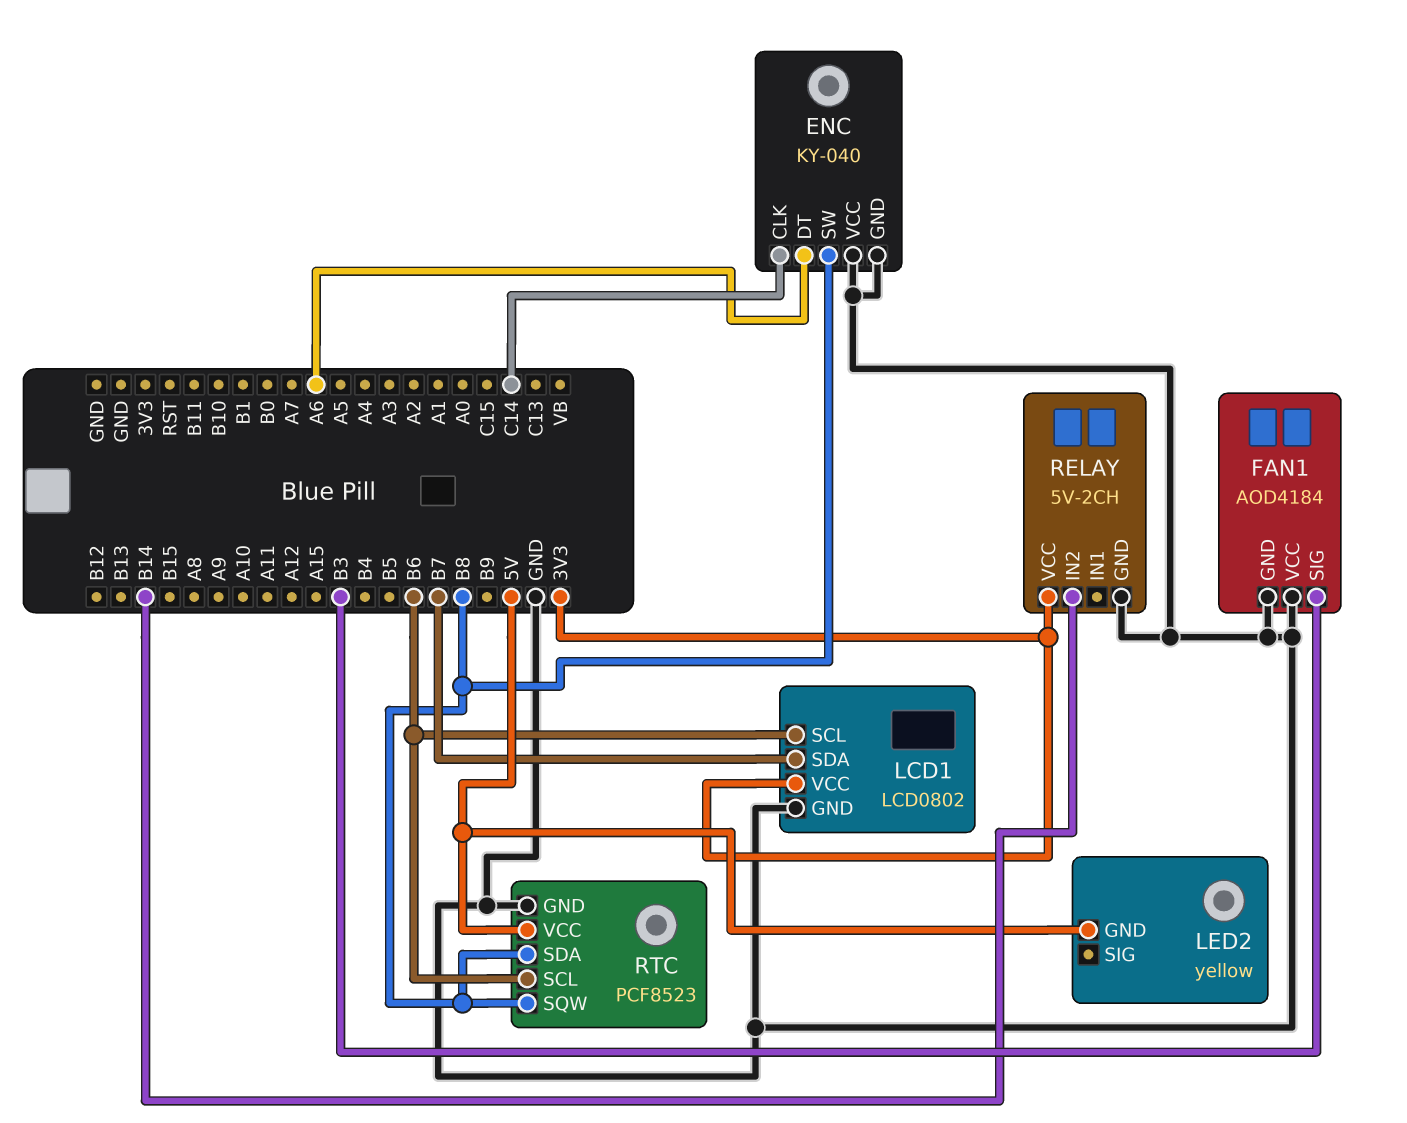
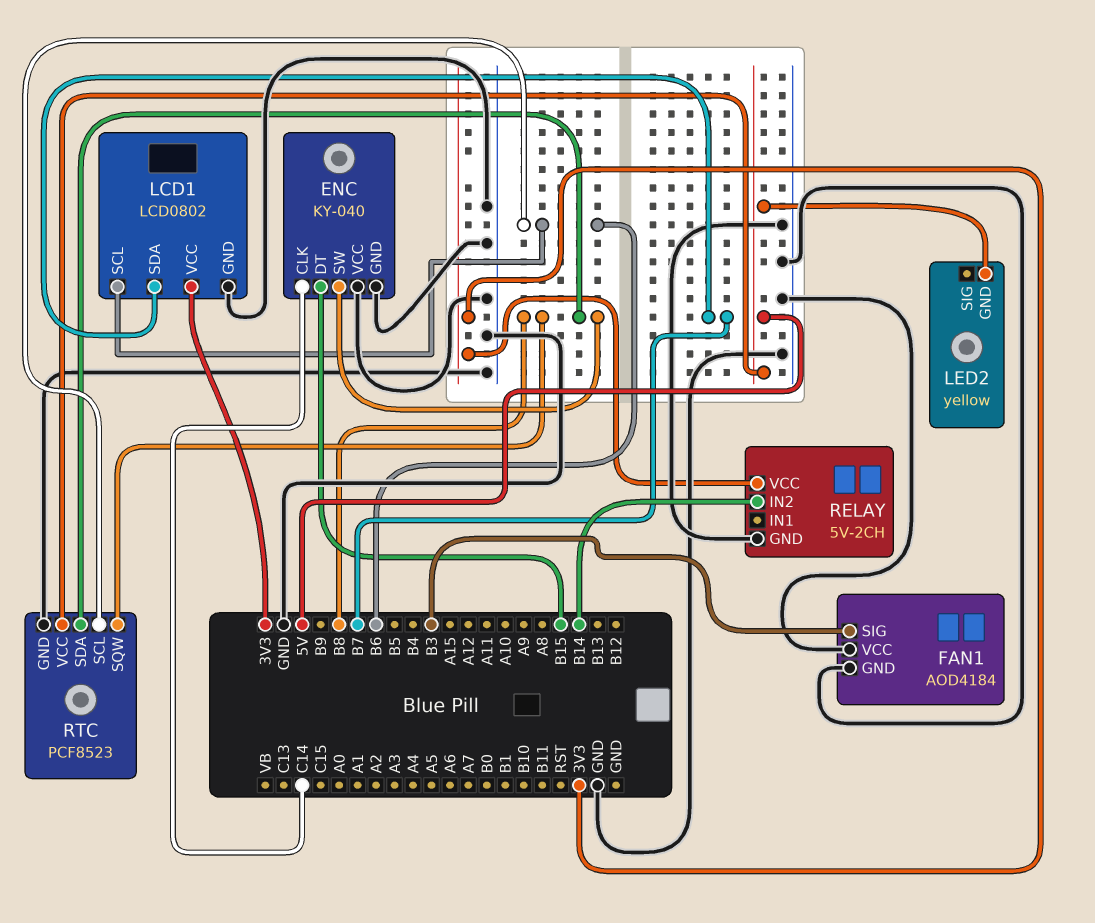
ENC pin DT: A6 -> B15

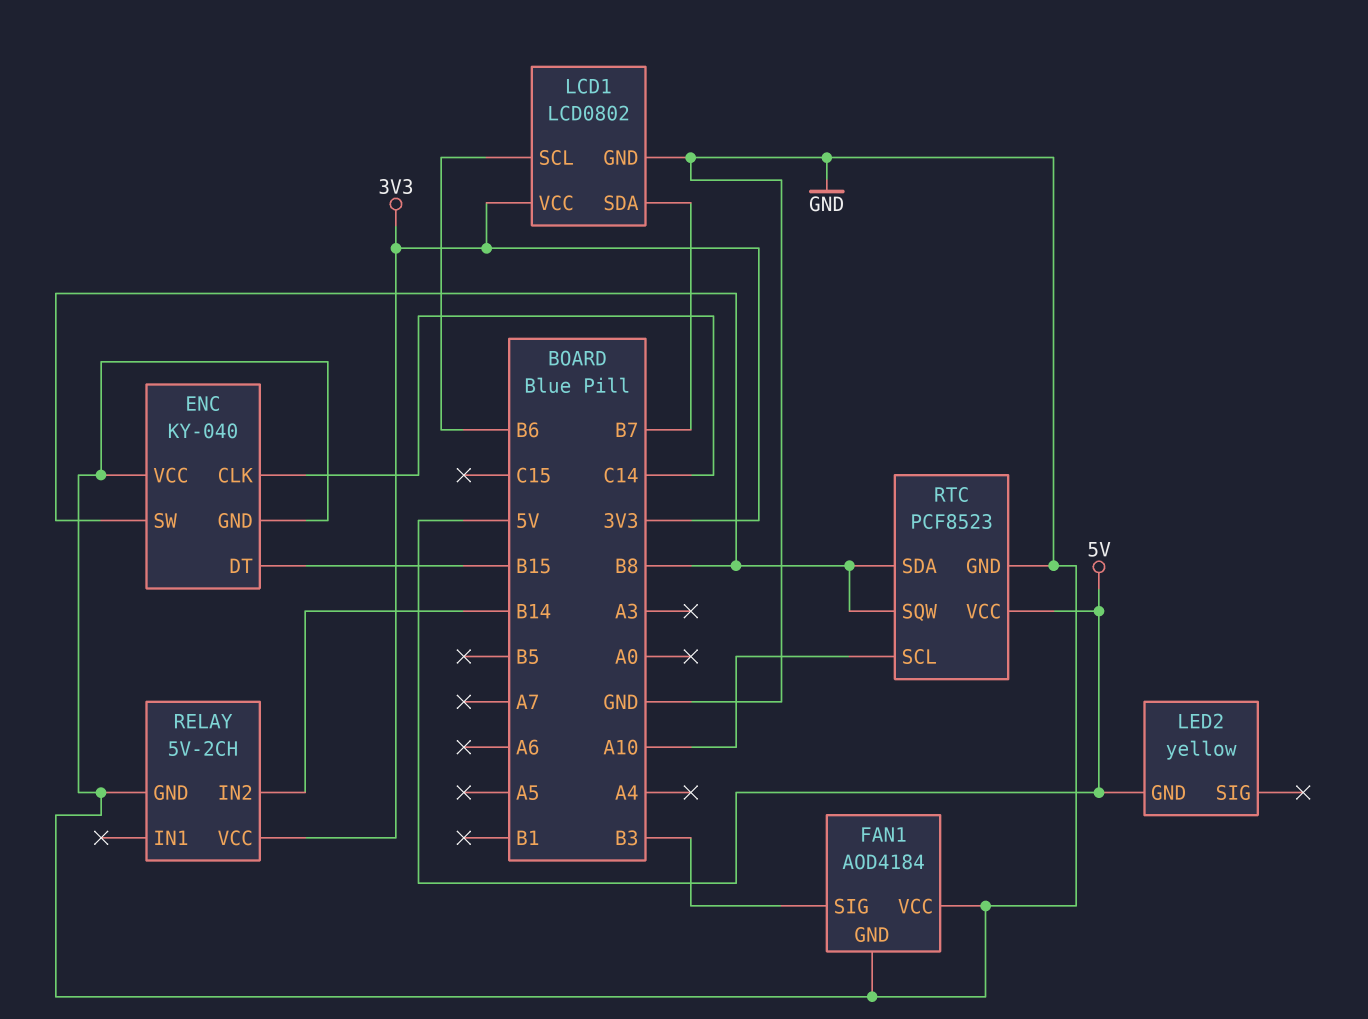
RTC pin SCL: B6 -> A10

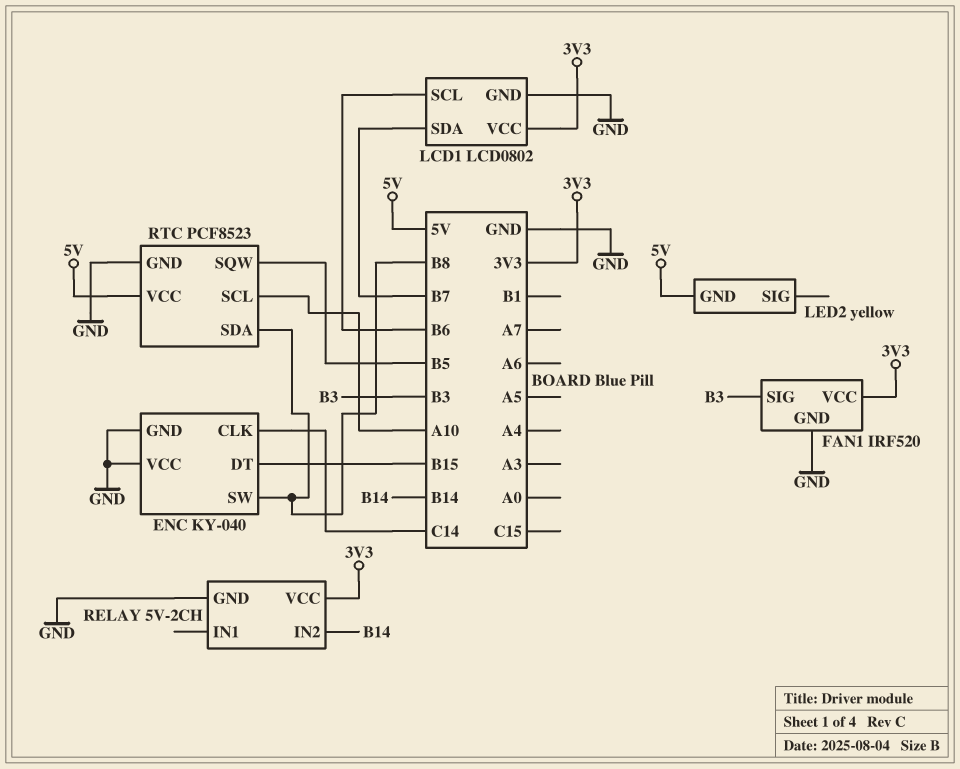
FAN1: AOD4184 -> IRF520
FAN1 pin VCC: GND -> 3V3
RTC pin SQW: B8 -> B5

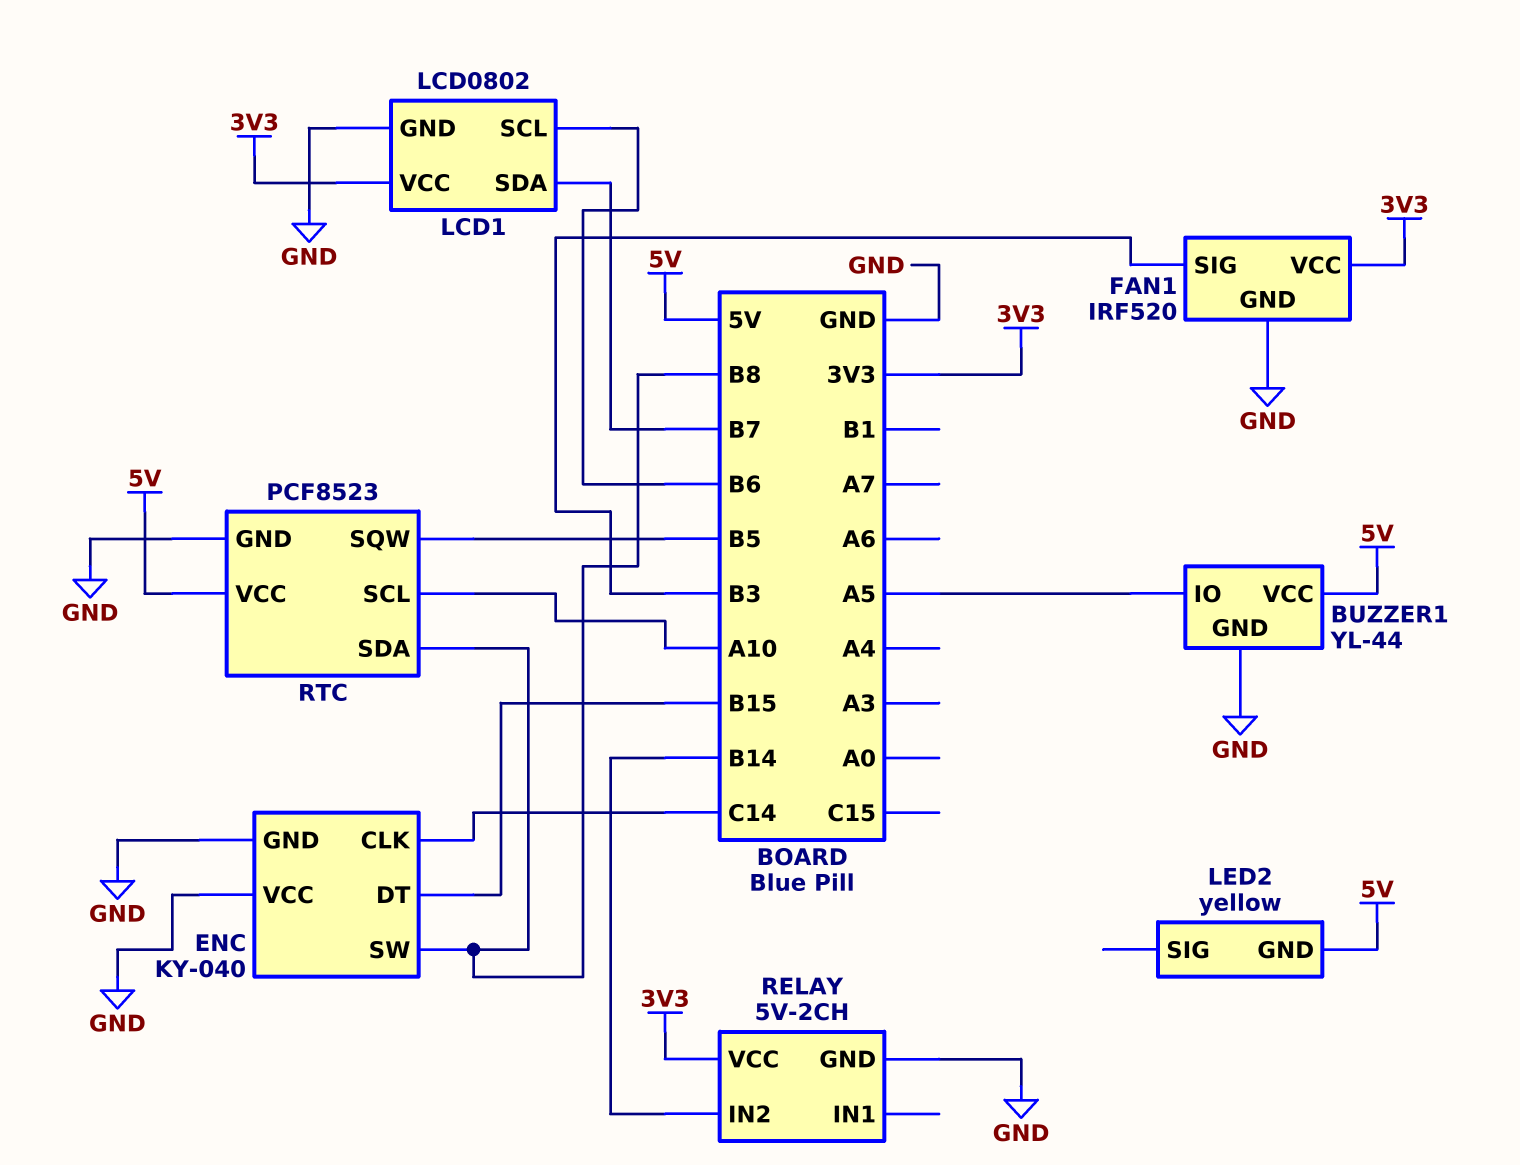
BUZZER1: none -> YL-44
BUZZER1 pin GND: none -> GND
BUZZER1 pin IO: none -> A5
BUZZER1 pin VCC: none -> 5V

